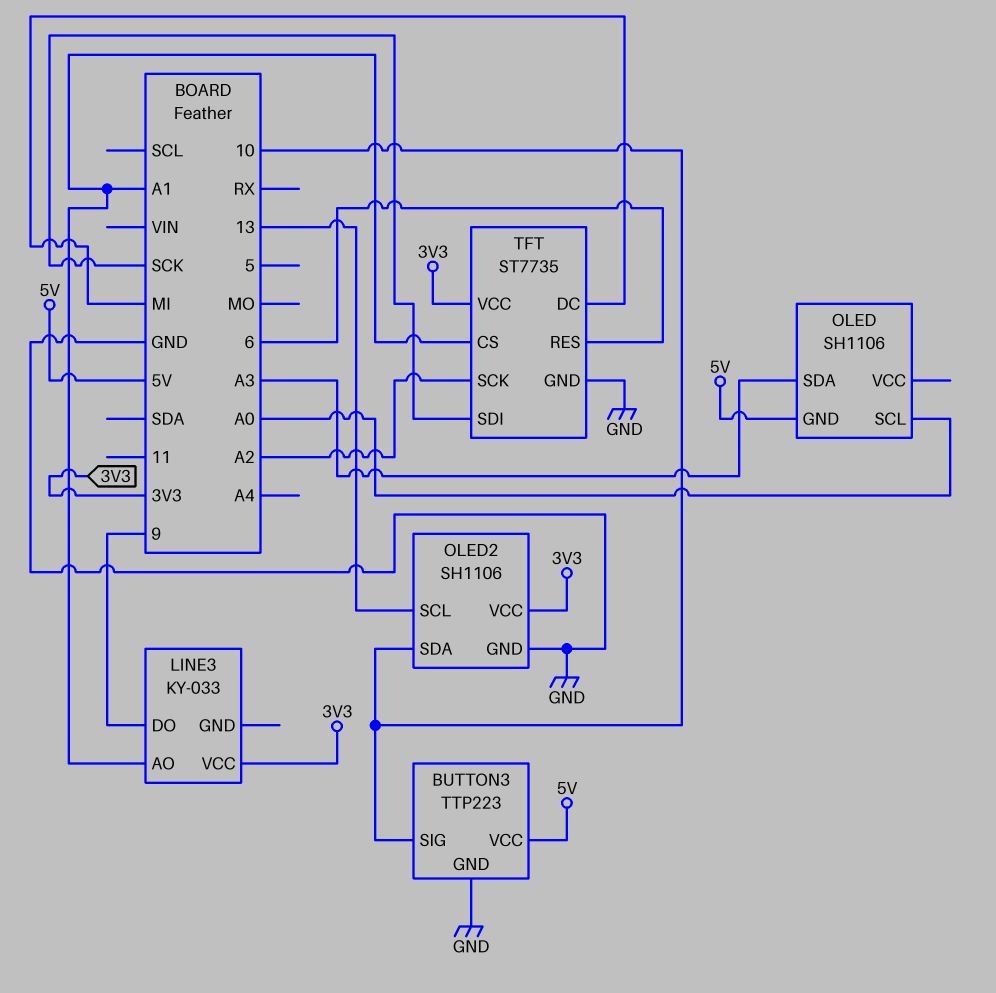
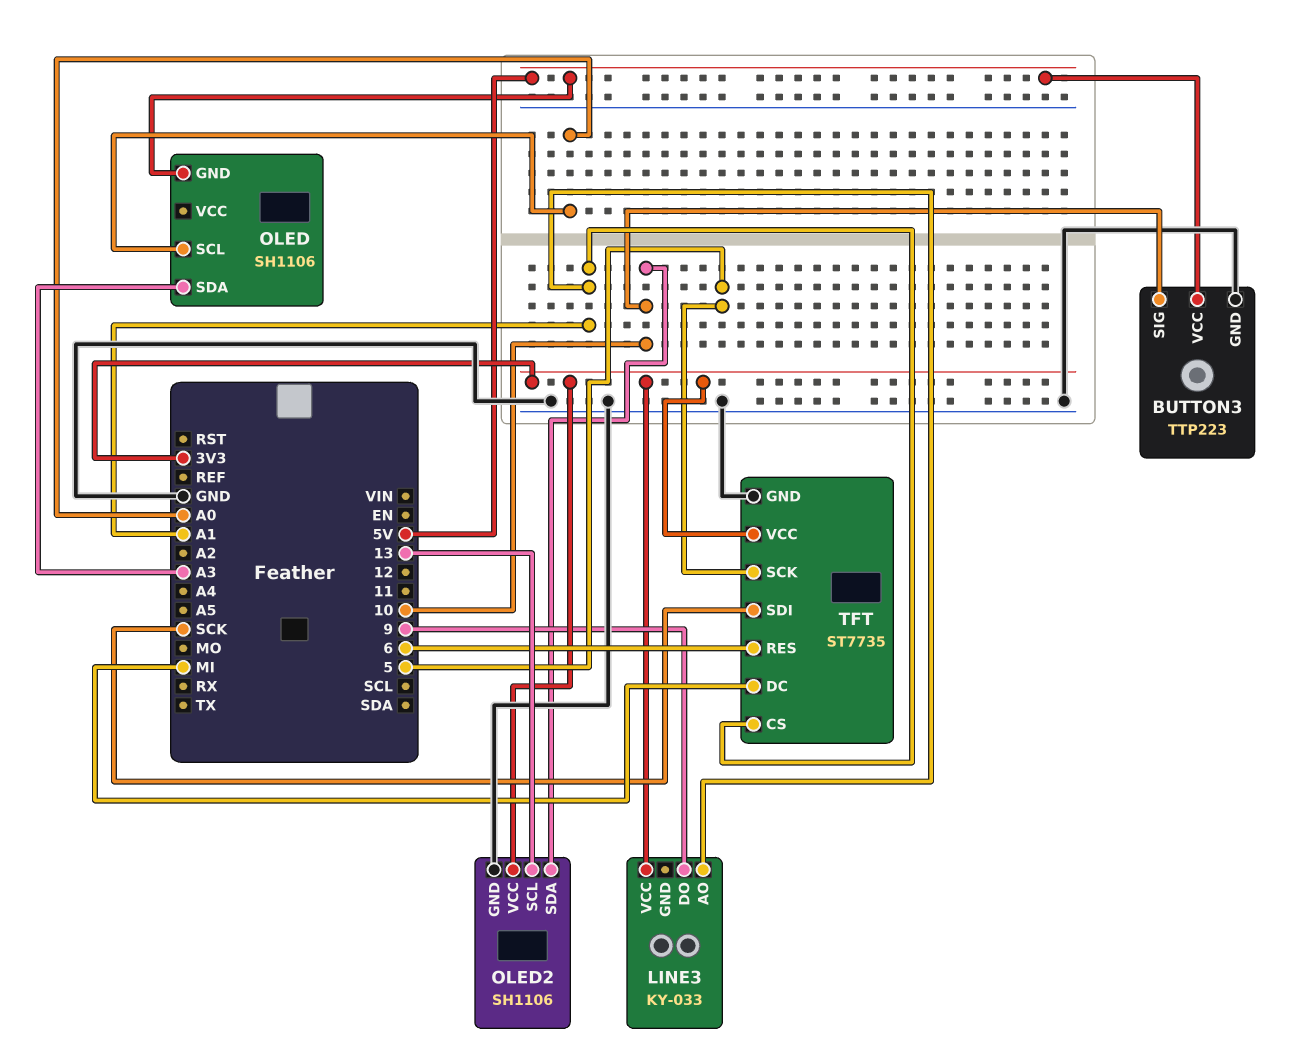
TFT pin SCK: A2 -> 5

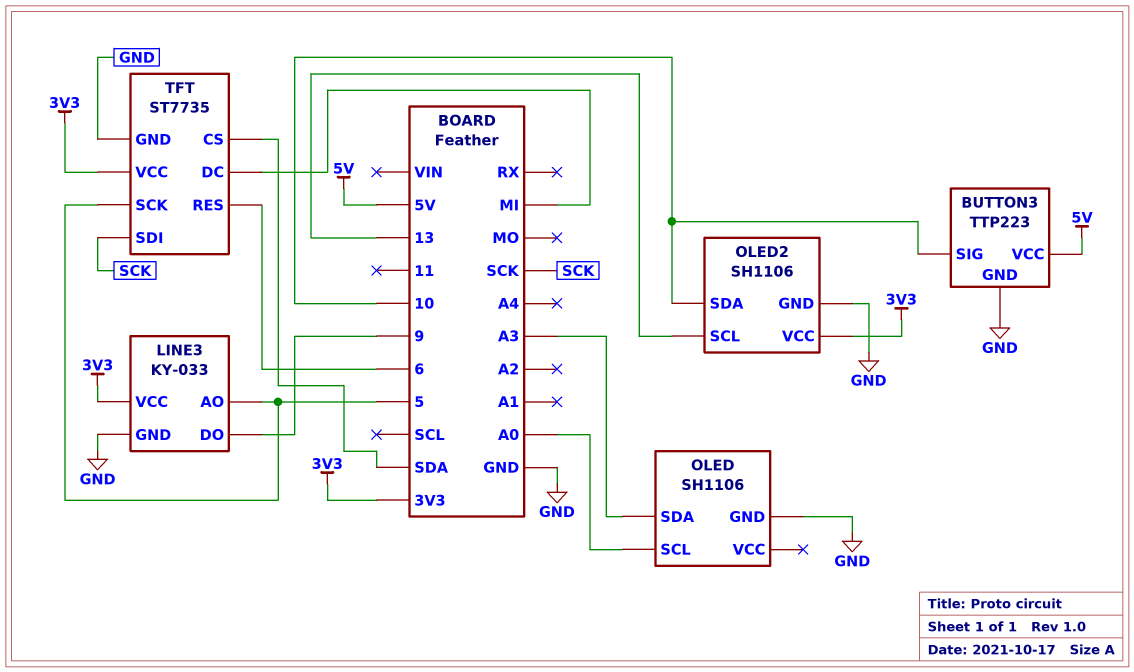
LINE3 pin AO: A1 -> 5
LINE3 pin GND: none -> GND
OLED pin GND: 5V -> GND
TFT pin CS: A1 -> SDA

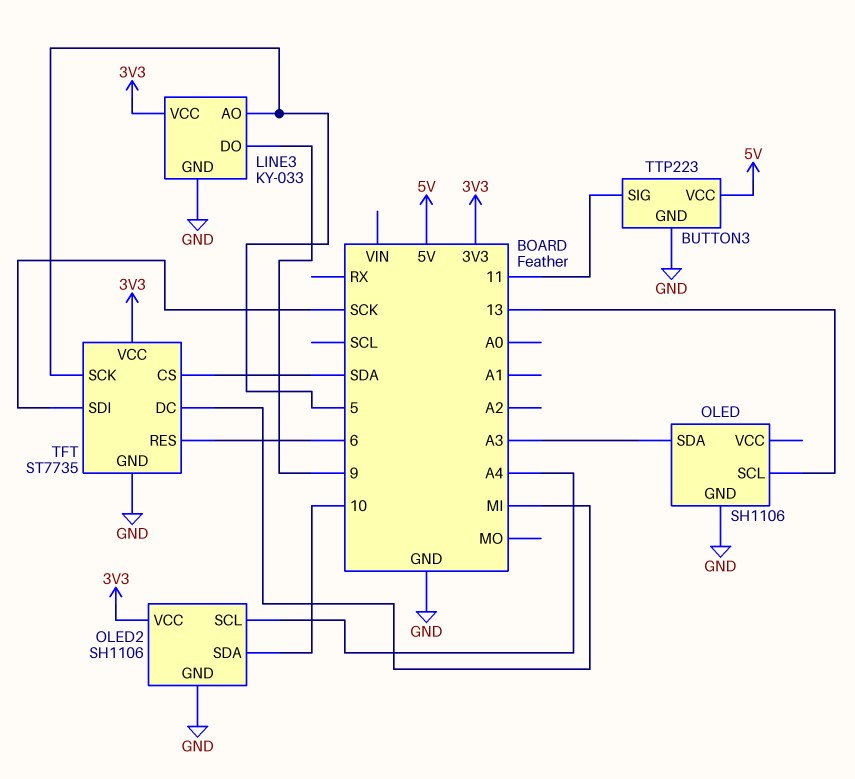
BUTTON3 pin SIG: 10 -> 11
OLED pin SCL: A0 -> 13
OLED2 pin SCL: 13 -> A4

